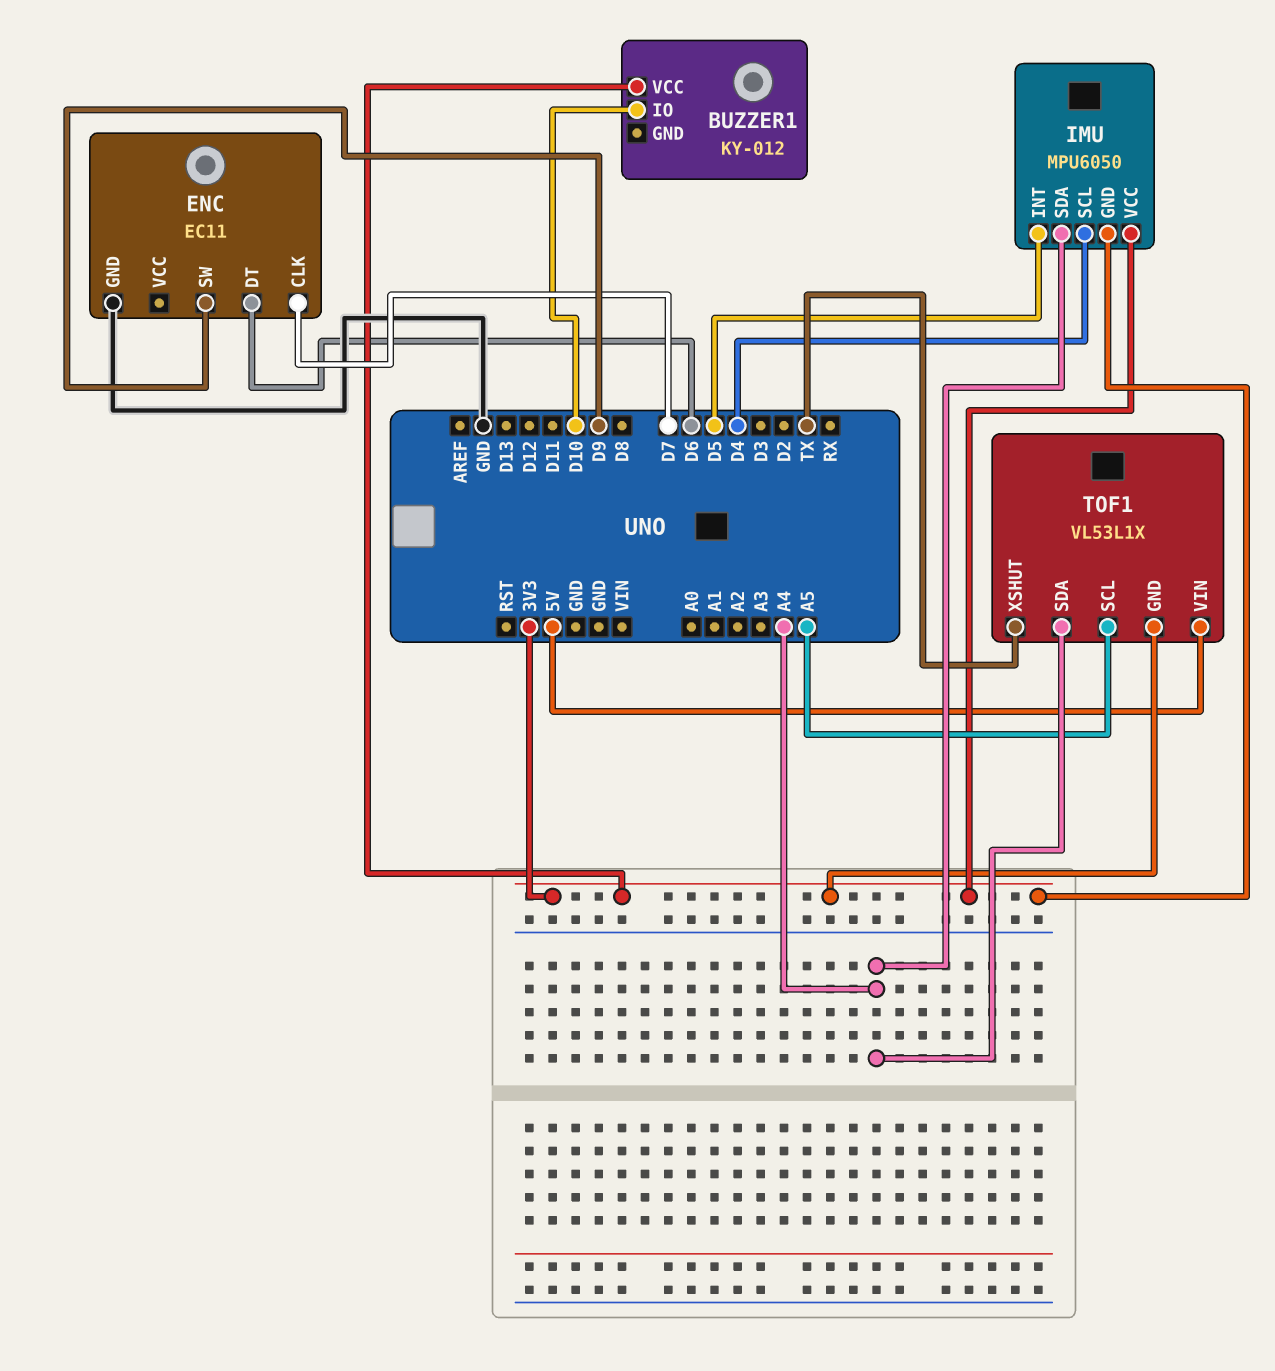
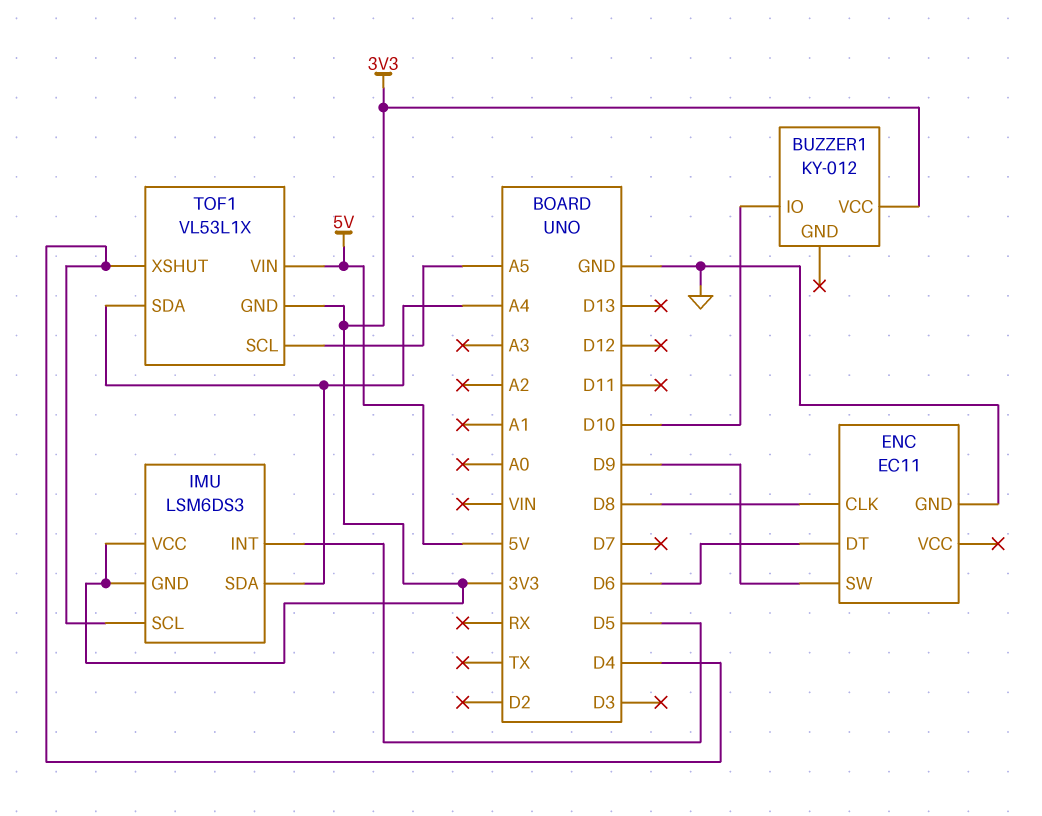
ENC pin CLK: D7 -> D8
IMU: MPU6050 -> LSM6DS3
TOF1 pin XSHUT: TX -> D4

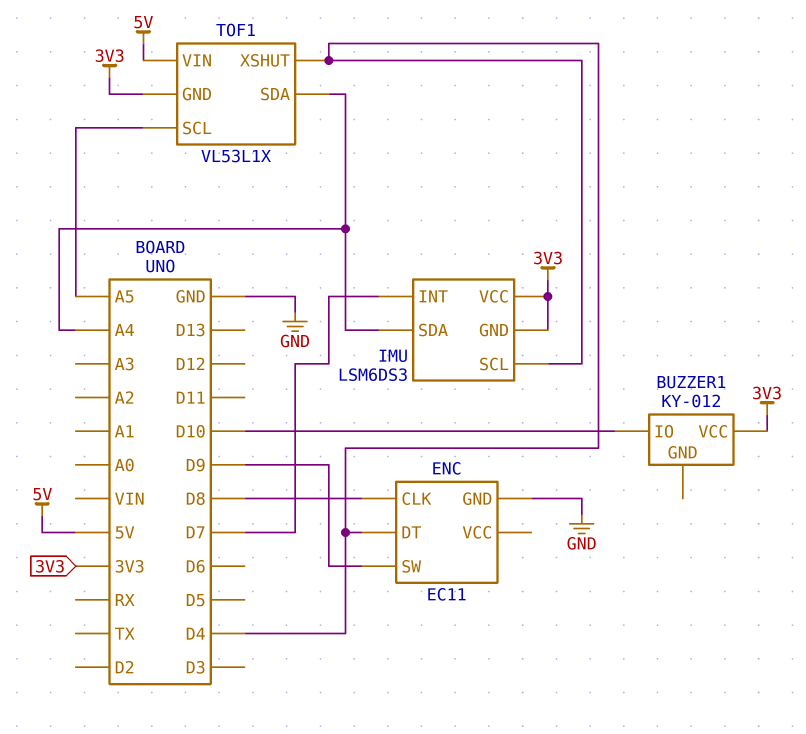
ENC pin DT: D6 -> D4
IMU pin INT: D5 -> D7

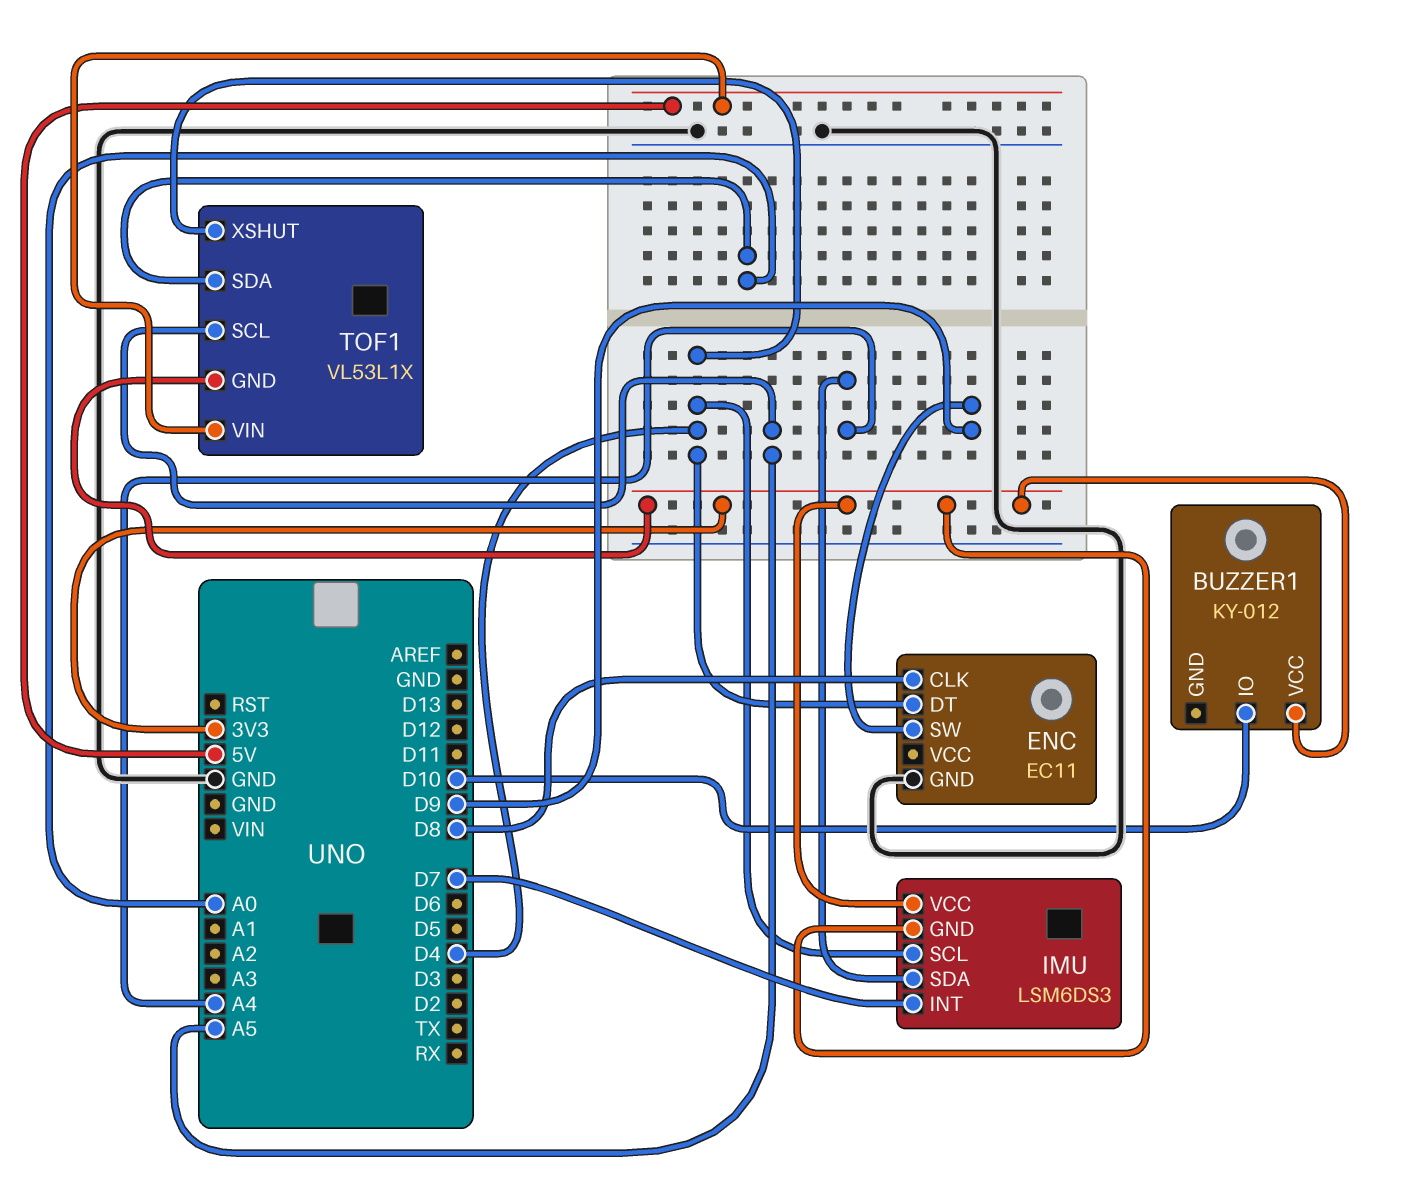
TOF1 pin SDA: A4 -> A0

